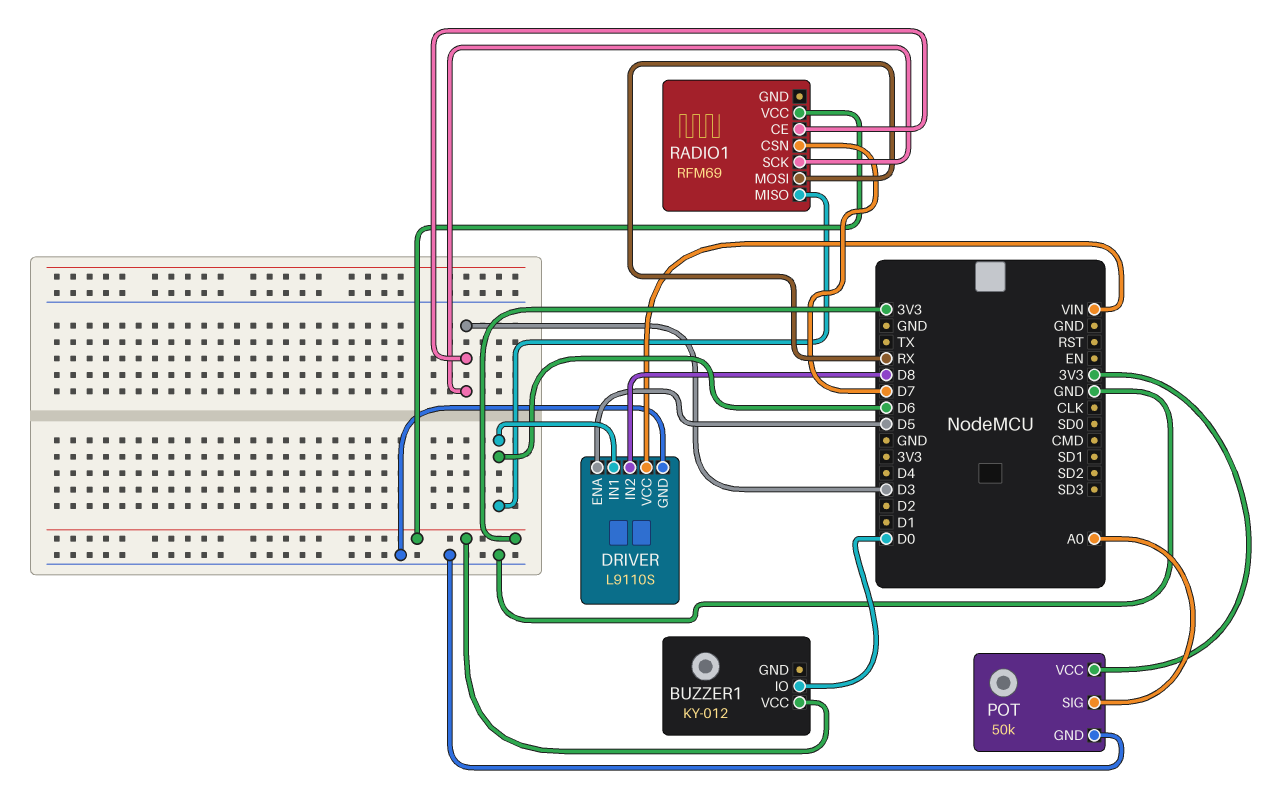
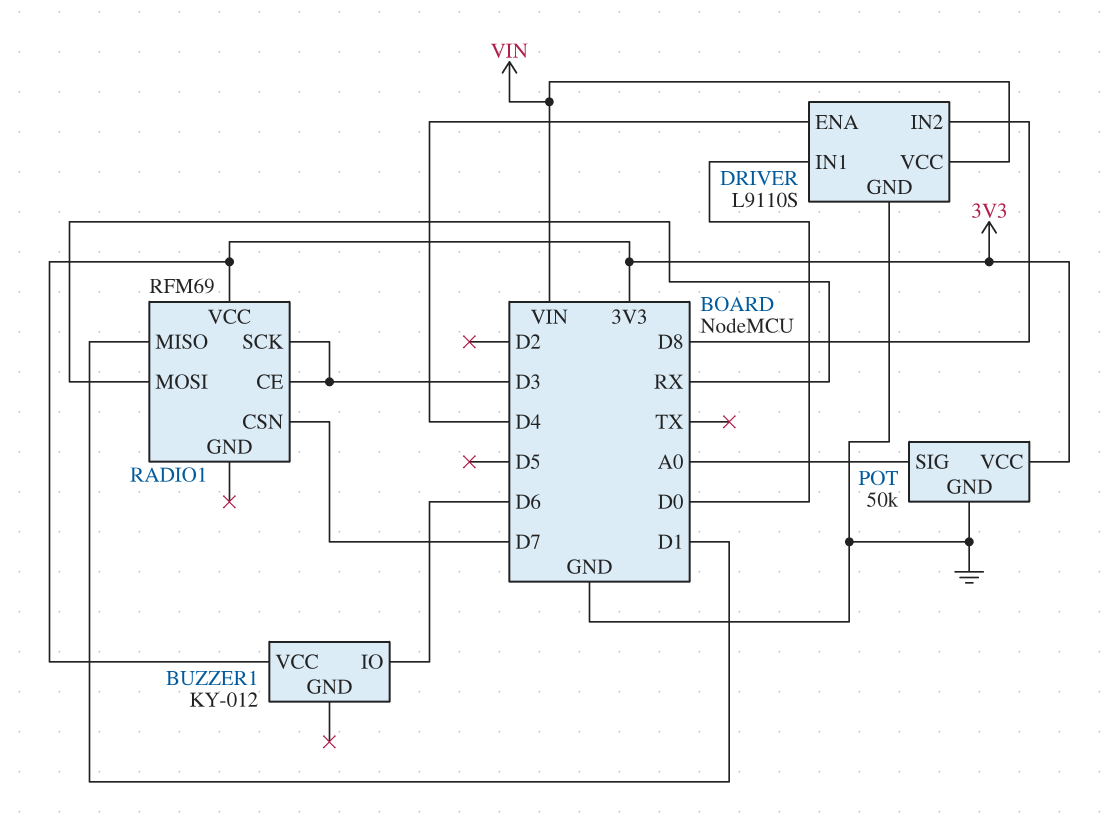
BUZZER1 pin IO: D0 -> D6
DRIVER pin ENA: D5 -> D4
DRIVER pin IN1: D6 -> D0
RADIO1 pin MISO: D6 -> D1

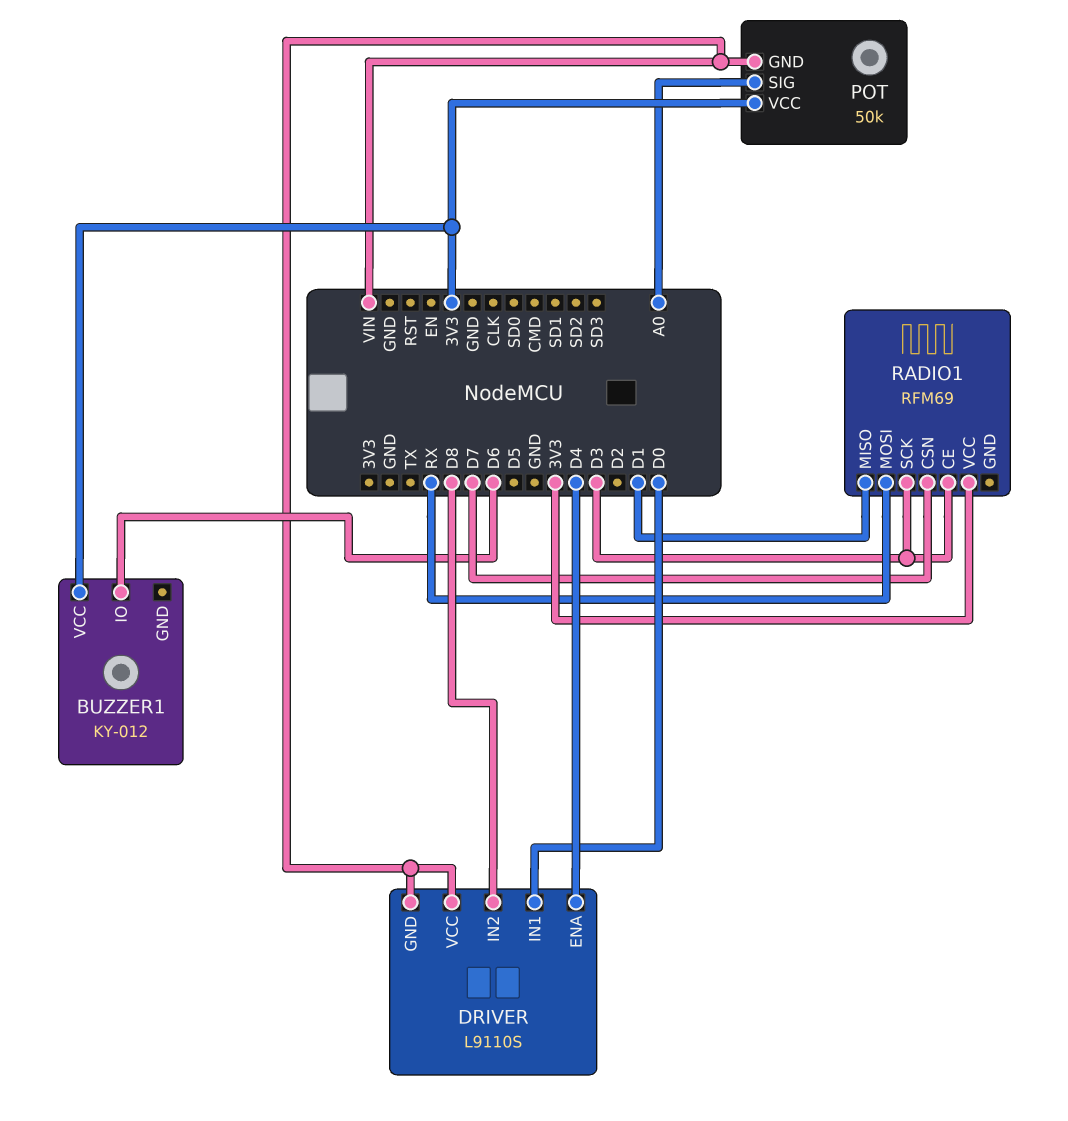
DRIVER pin GND: GND -> VIN
POT pin GND: GND -> VIN

